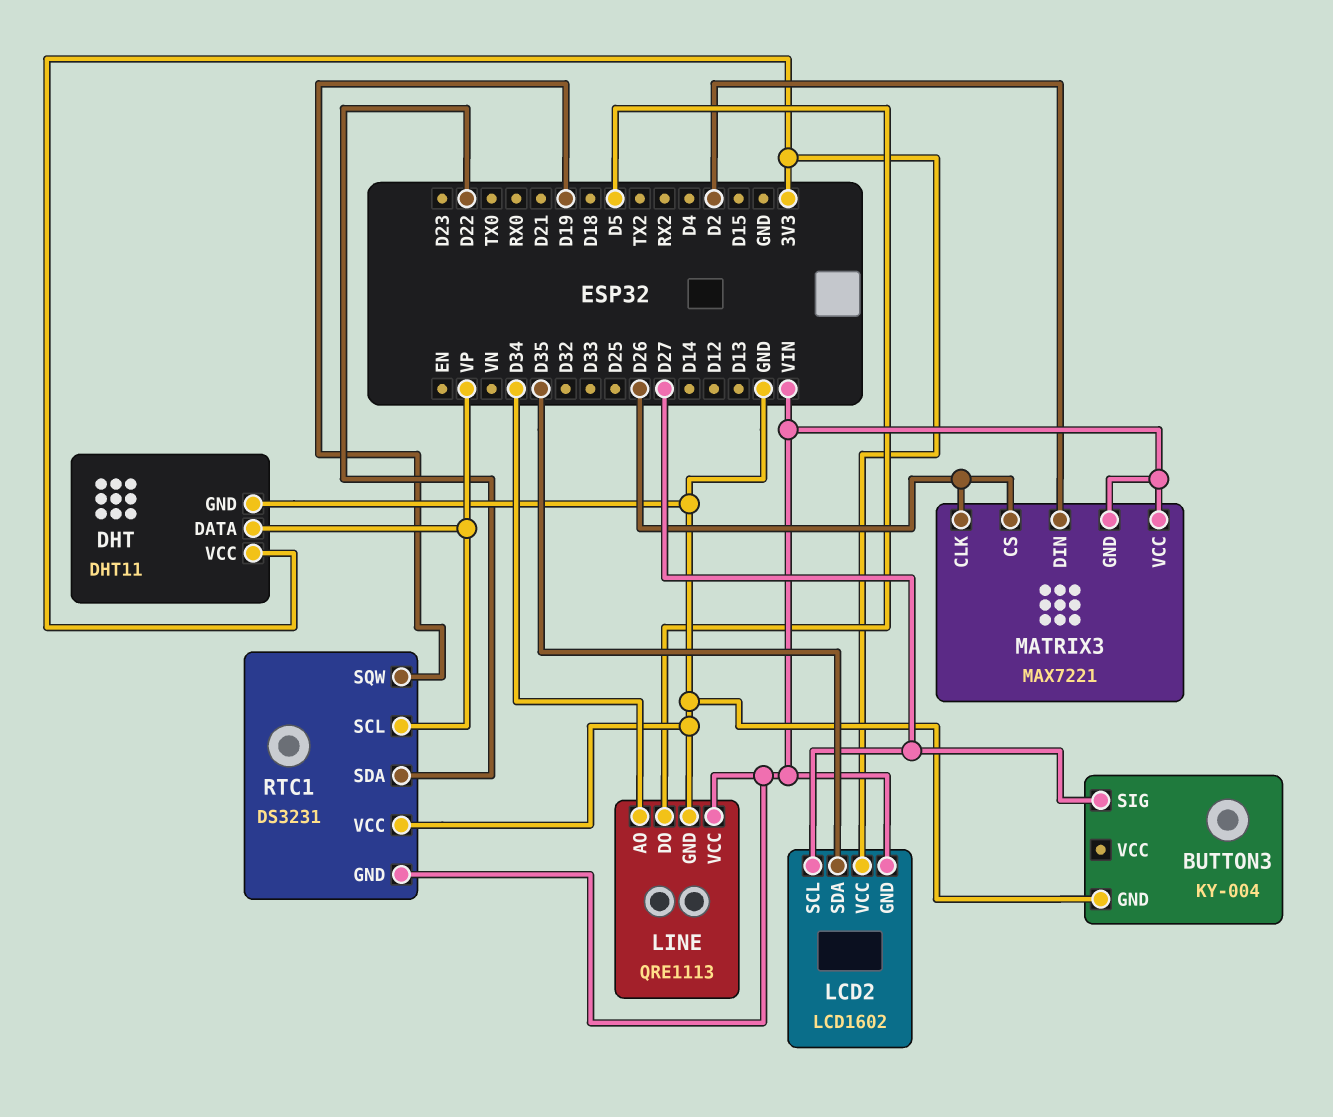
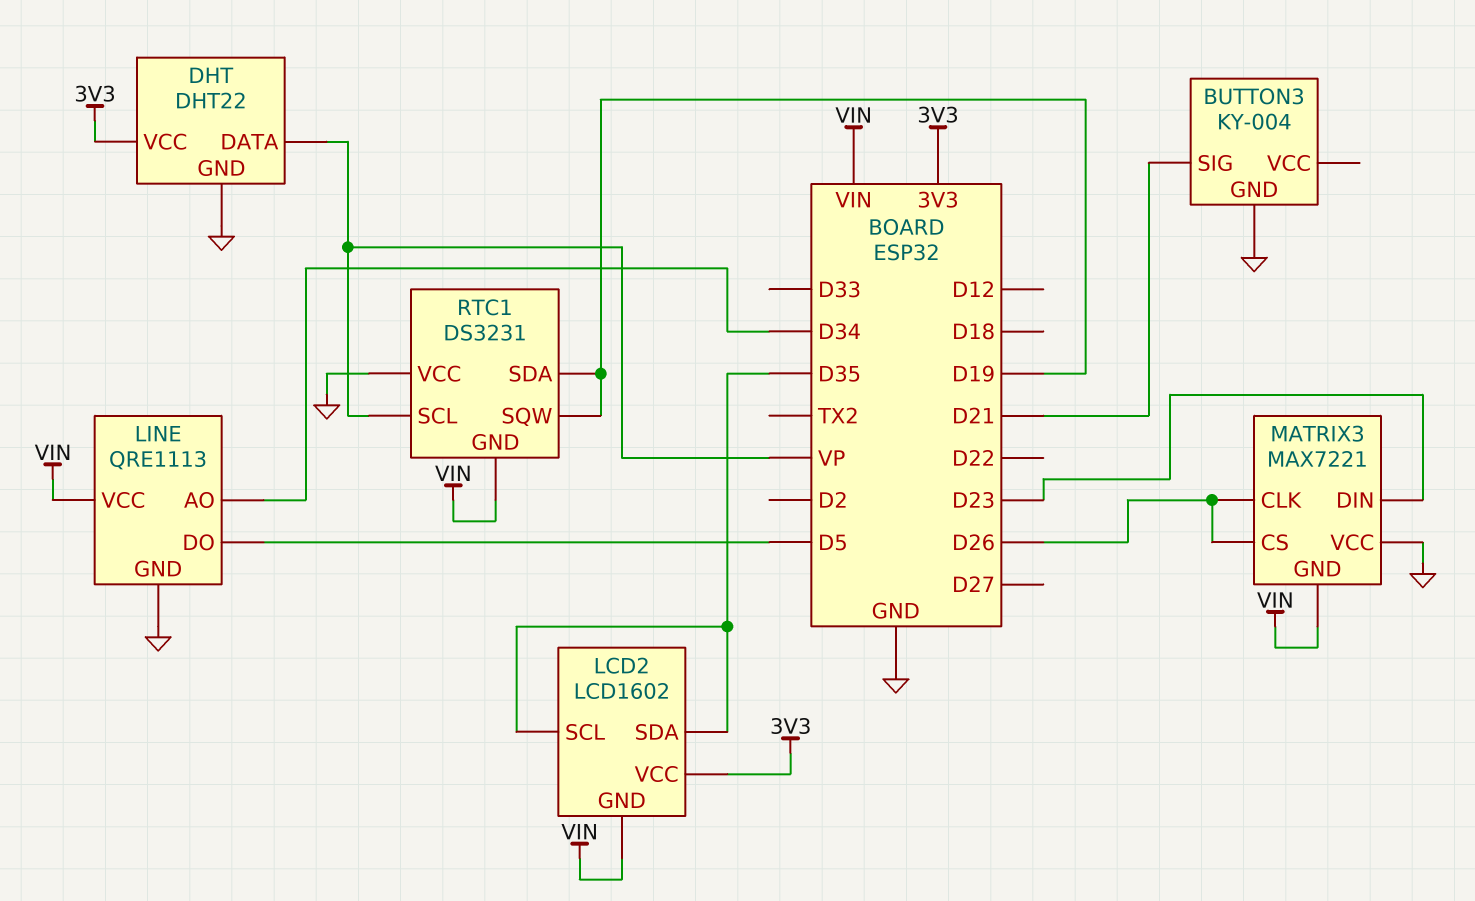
BUTTON3 pin SIG: D27 -> D21
DHT: DHT11 -> DHT22
LCD2 pin SCL: D27 -> D35
MATRIX3 pin DIN: D2 -> D23
MATRIX3 pin VCC: VIN -> GND
RTC1 pin SDA: D22 -> D19

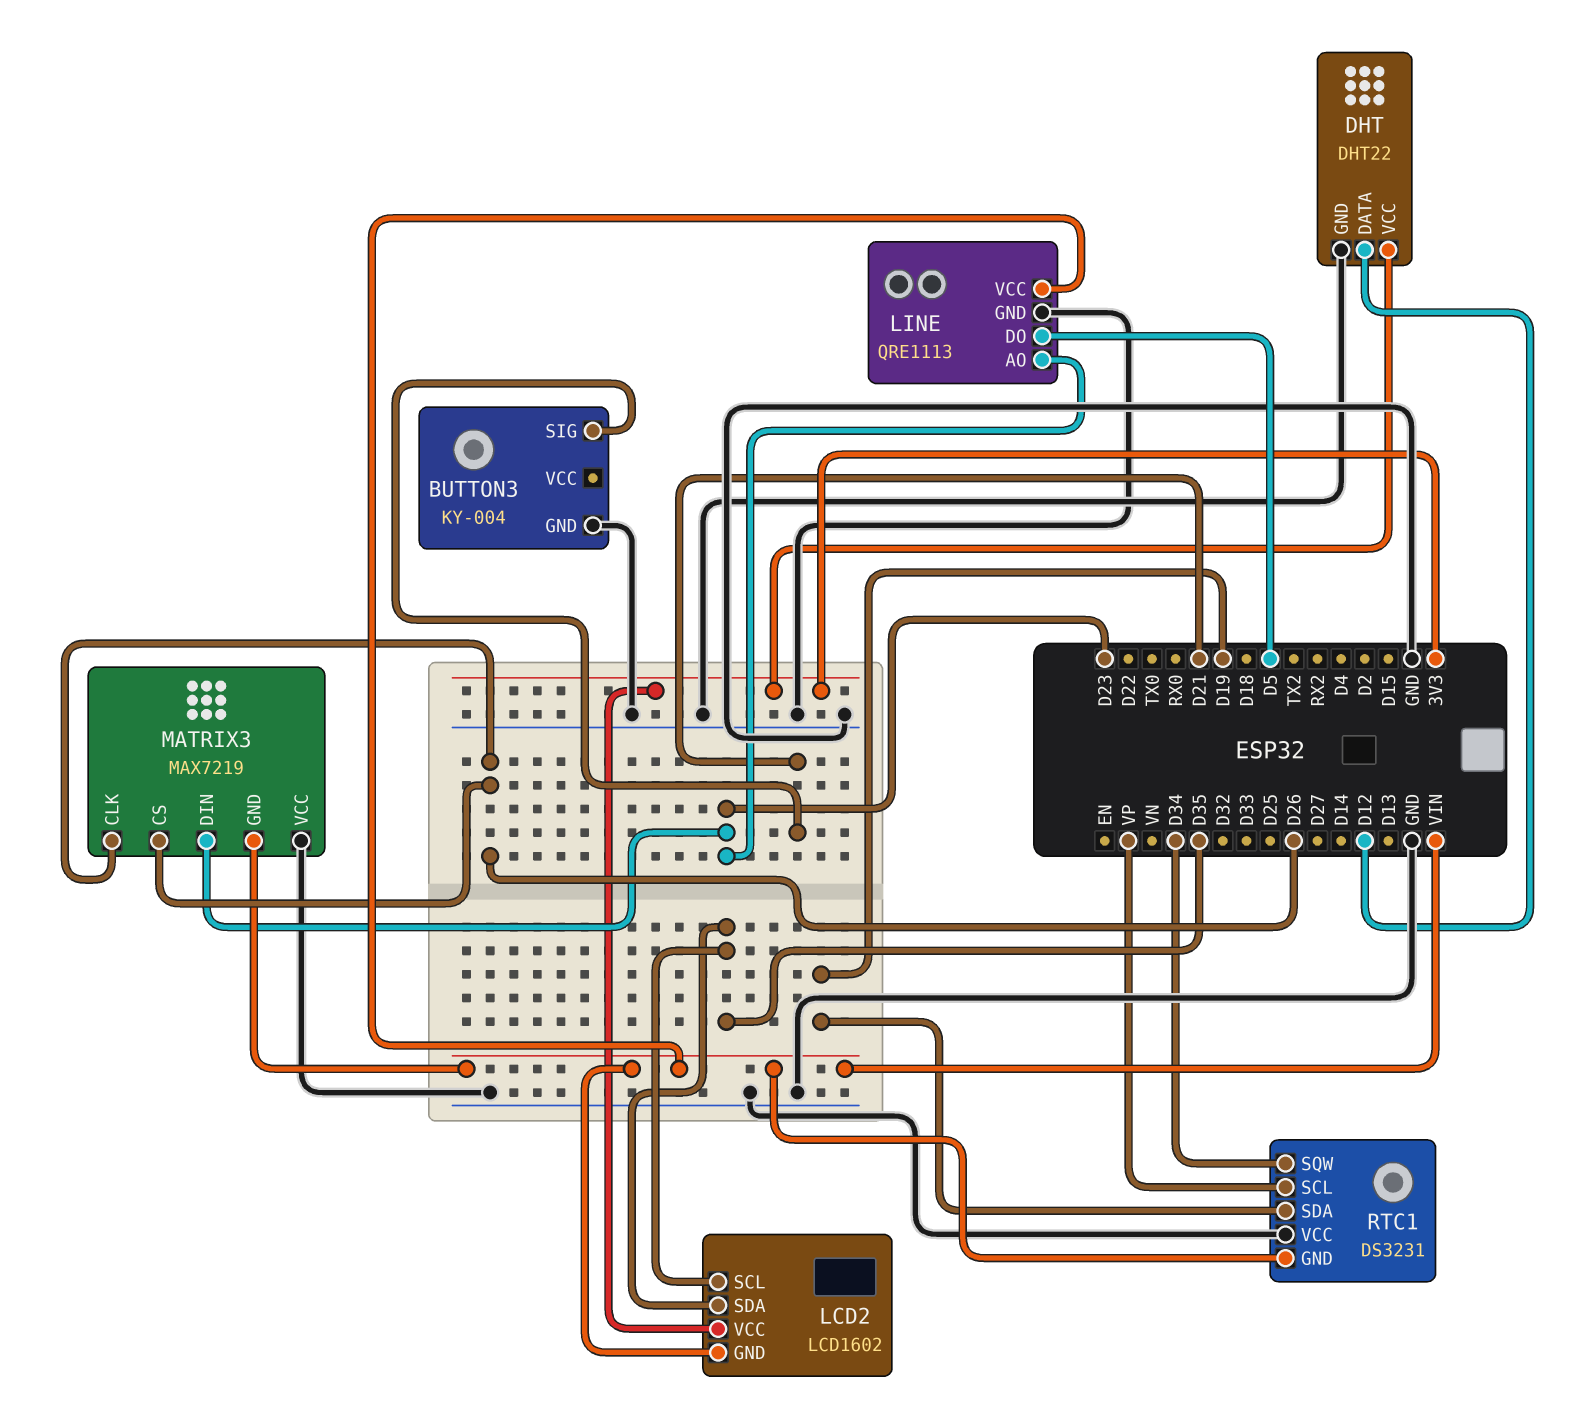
DHT pin DATA: VP -> D12
LINE pin AO: D34 -> D23
MATRIX3: MAX7221 -> MAX7219
RTC1 pin SQW: D19 -> D34

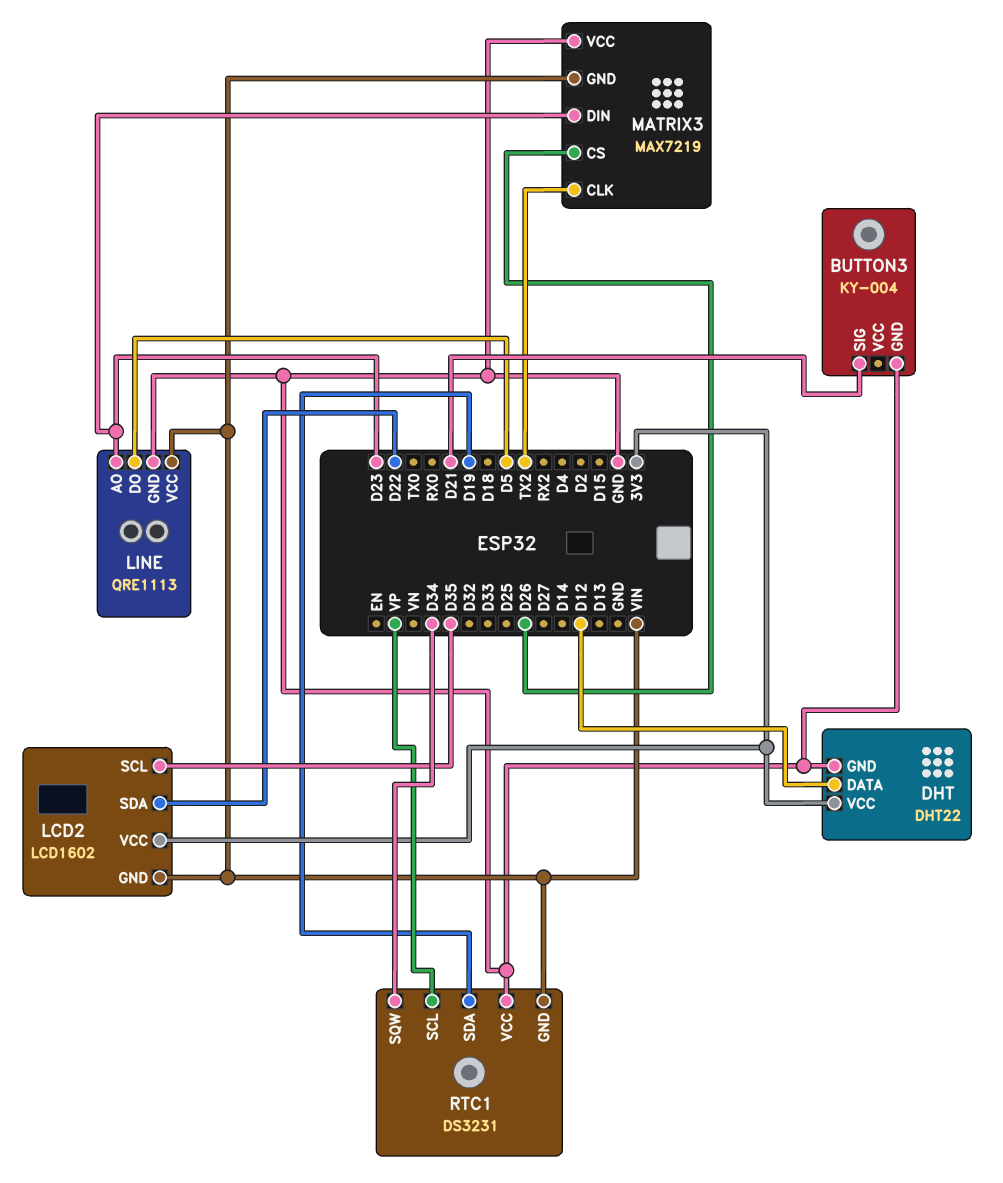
LCD2 pin SDA: D35 -> D22
MATRIX3 pin CLK: D26 -> TX2

